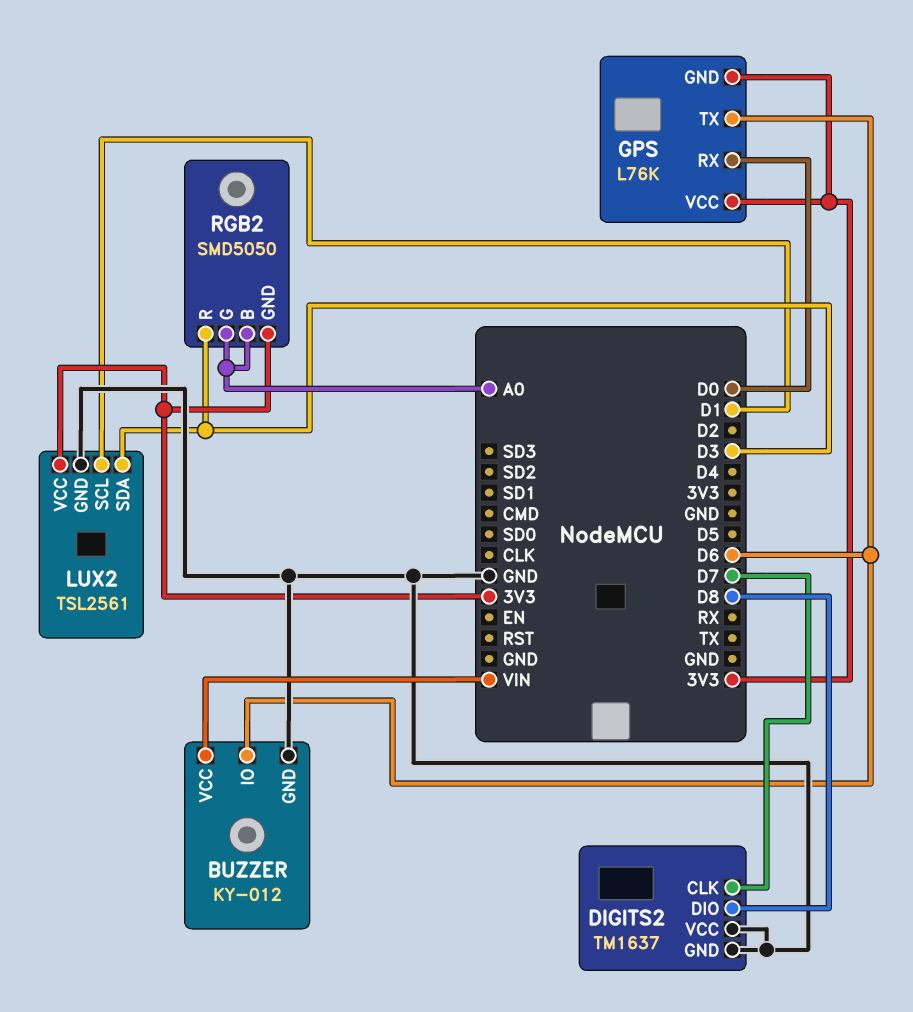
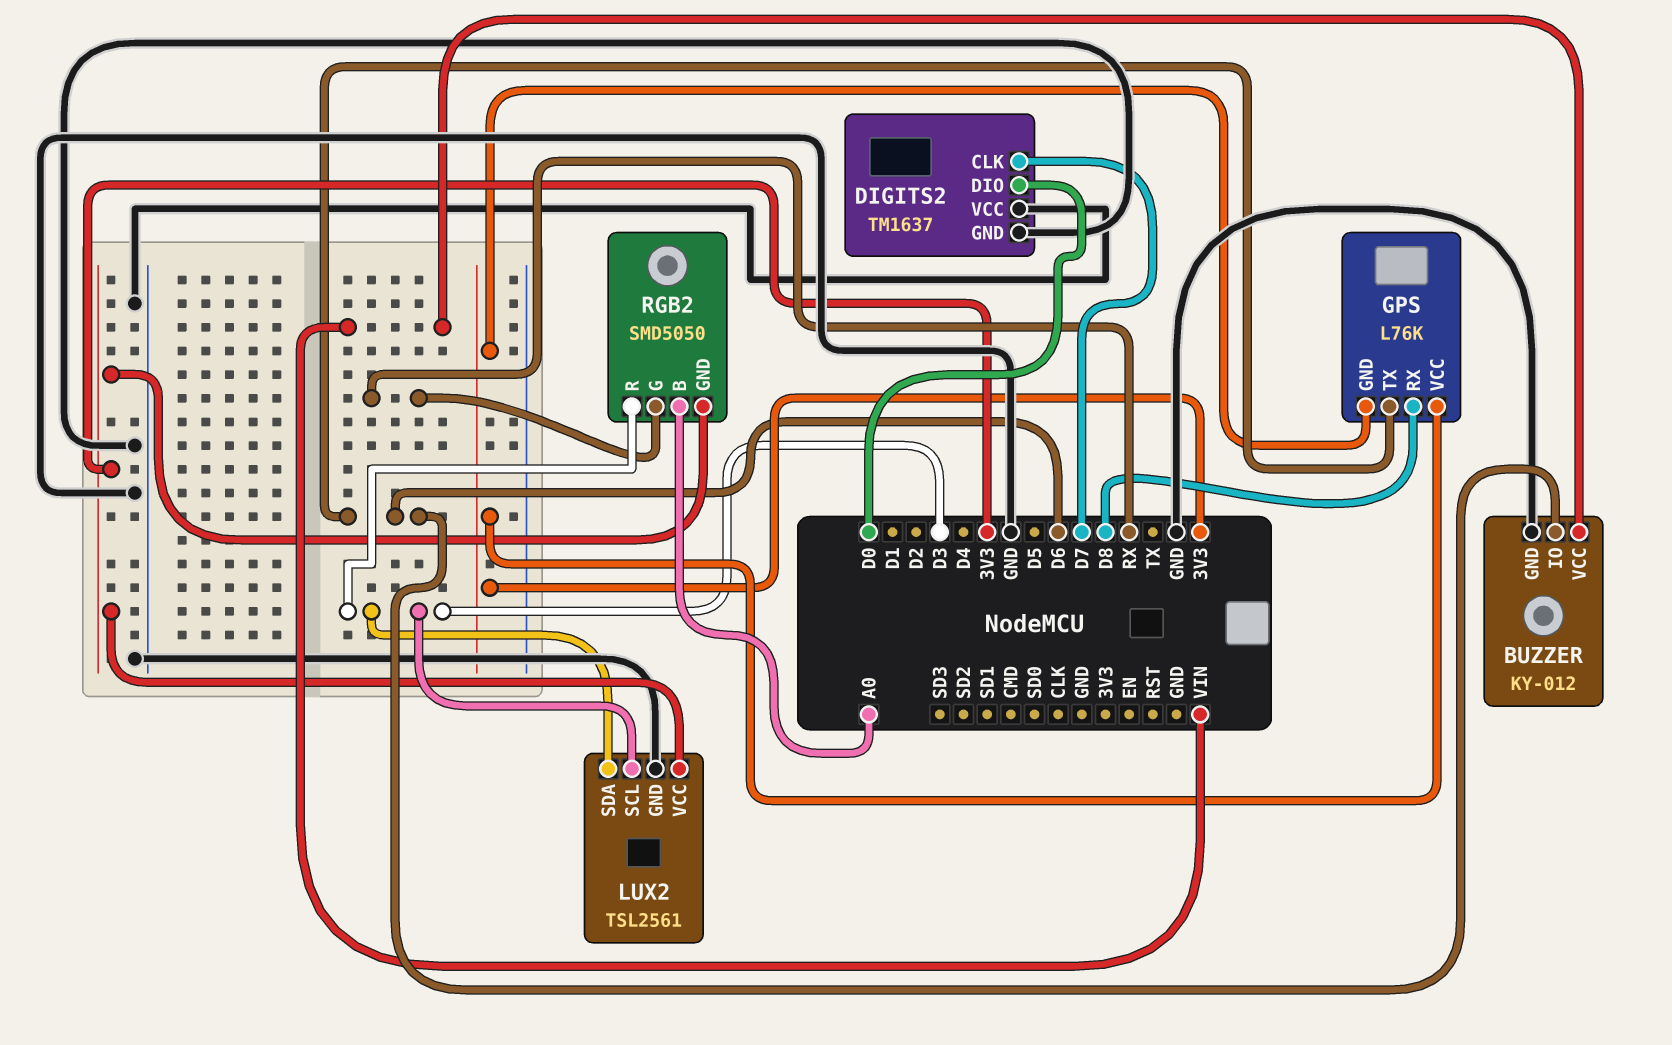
DIGITS2 pin DIO: D8 -> D0
GPS pin RX: D0 -> D8
LUX2 pin SCL: D1 -> D3
RGB2 pin G: A0 -> RX

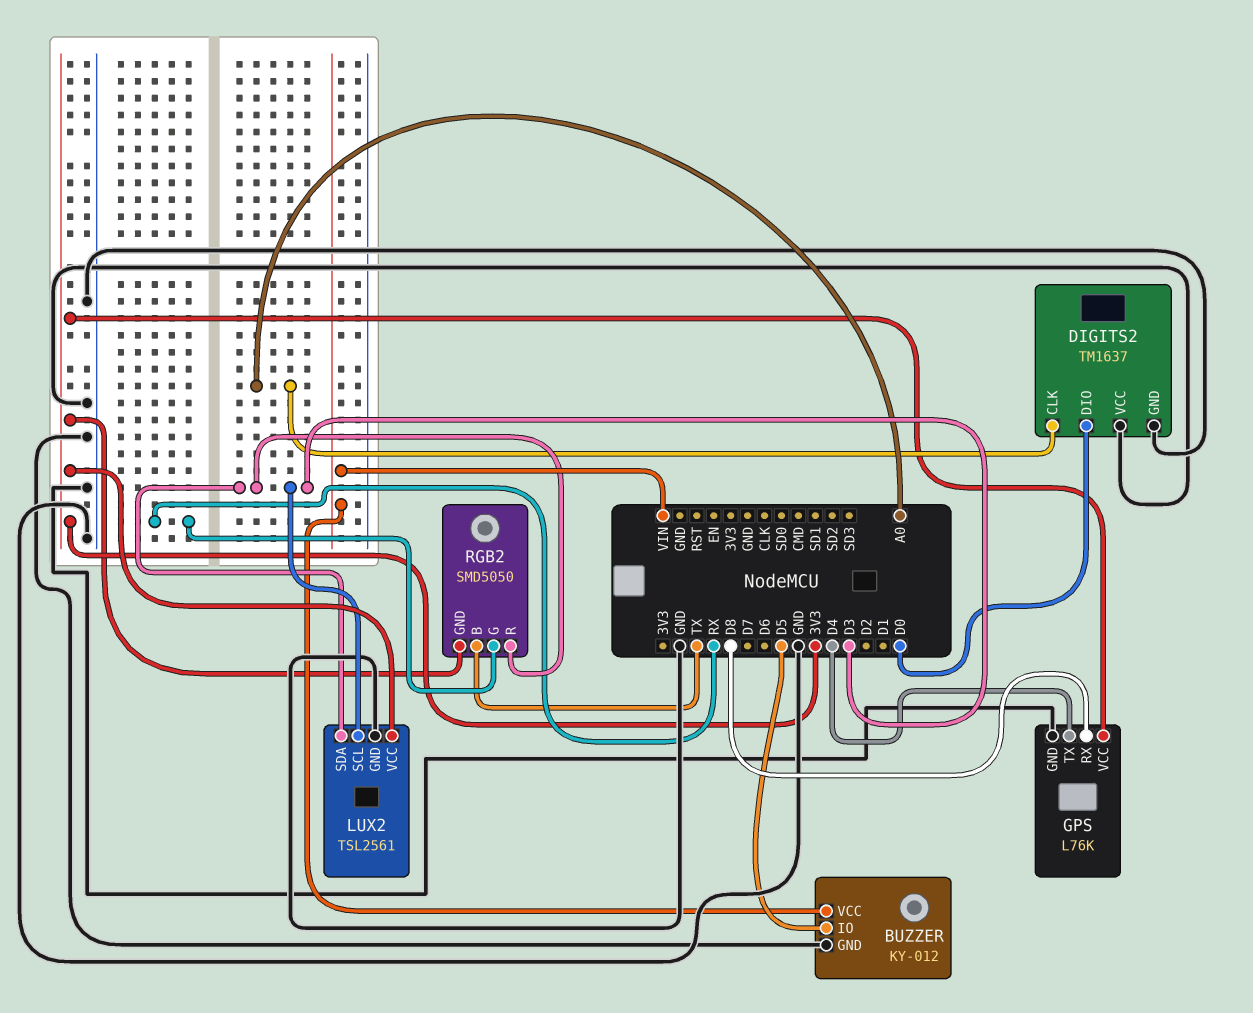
BUZZER pin IO: D6 -> D5
DIGITS2 pin CLK: D7 -> A0
GPS pin GND: 3V3 -> GND
GPS pin TX: D6 -> D4
RGB2 pin B: A0 -> TX

